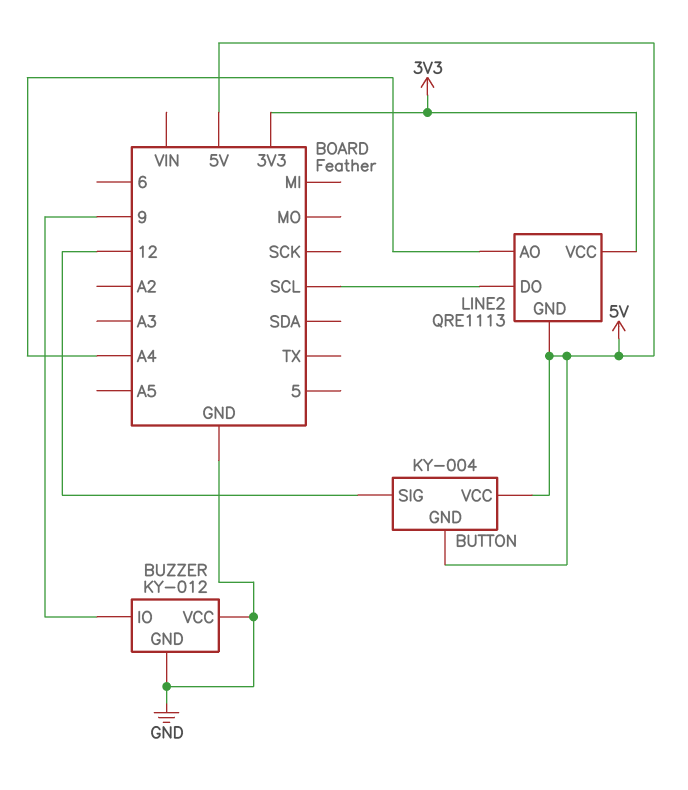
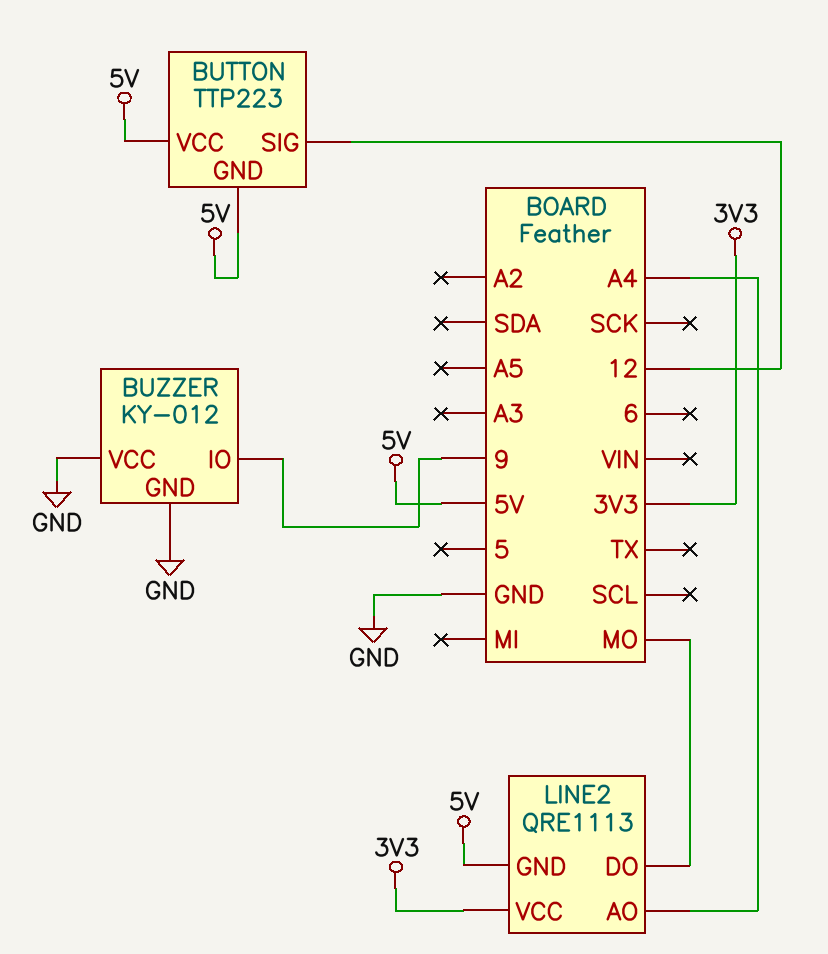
BUTTON: KY-004 -> TTP223
LINE2 pin DO: SCL -> MO

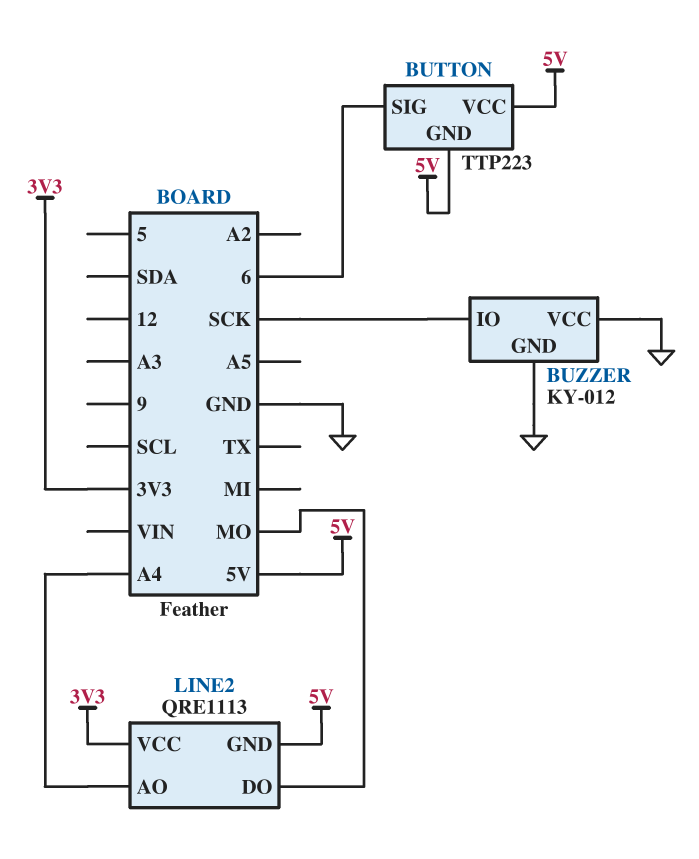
BUTTON pin SIG: 12 -> 6
BUZZER pin IO: 9 -> SCK

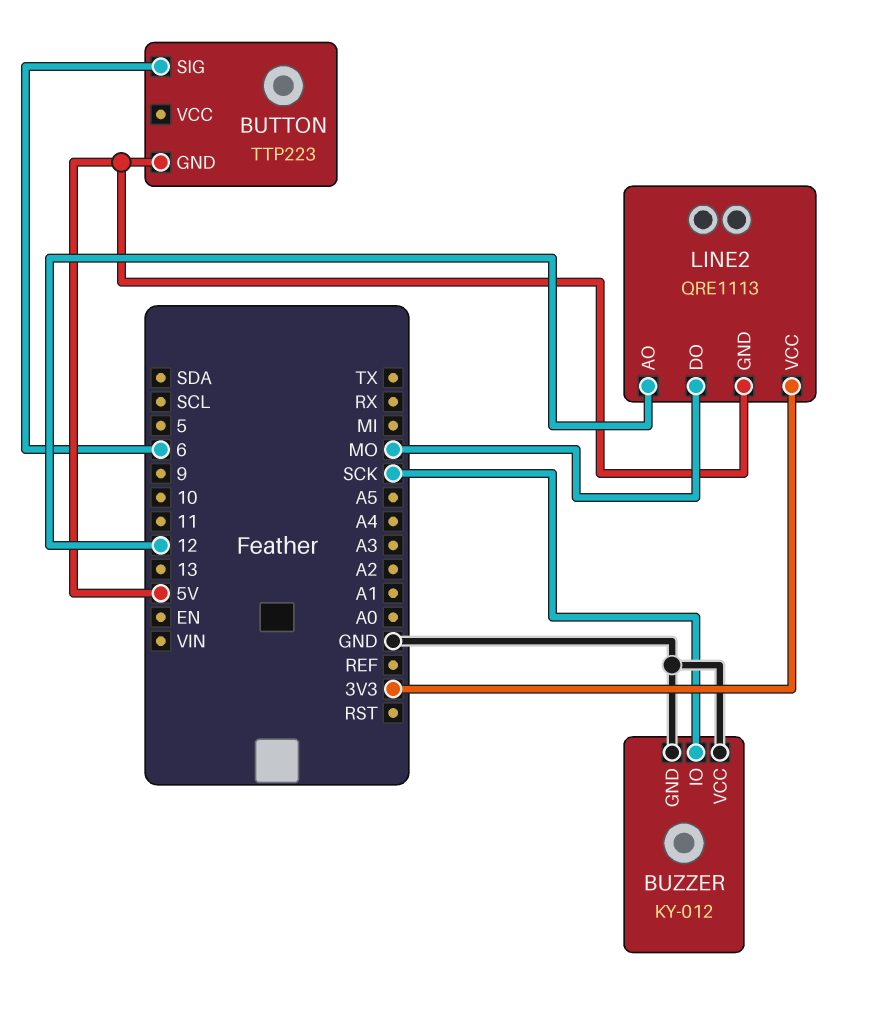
BUTTON pin VCC: 5V -> none
LINE2 pin AO: A4 -> 12

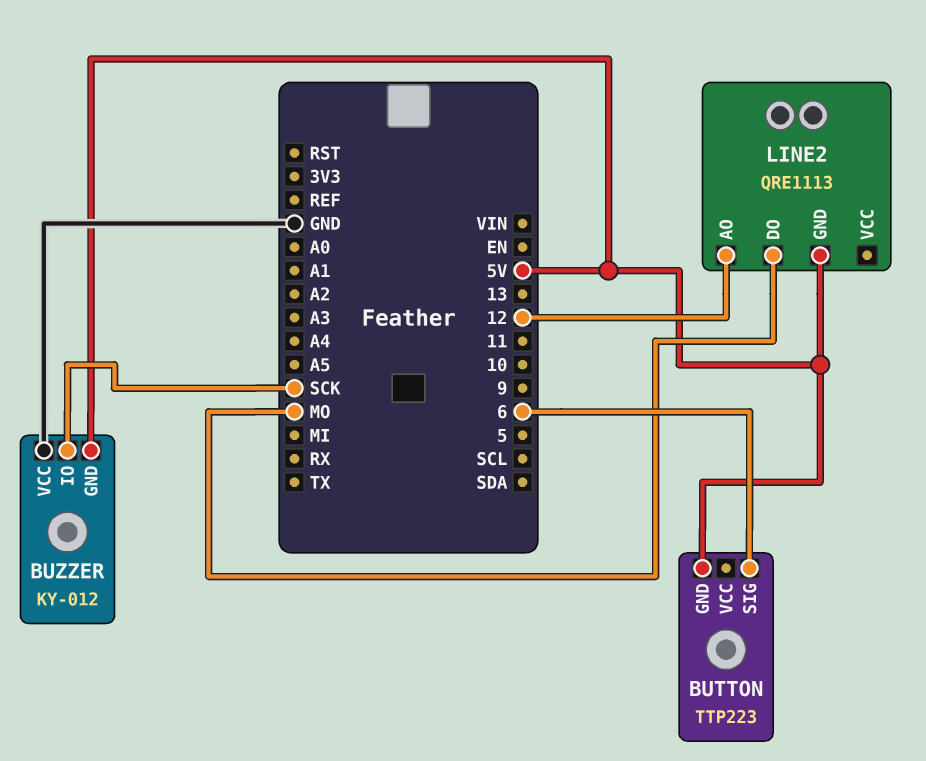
BUZZER pin GND: GND -> 5V
LINE2 pin VCC: 3V3 -> none

